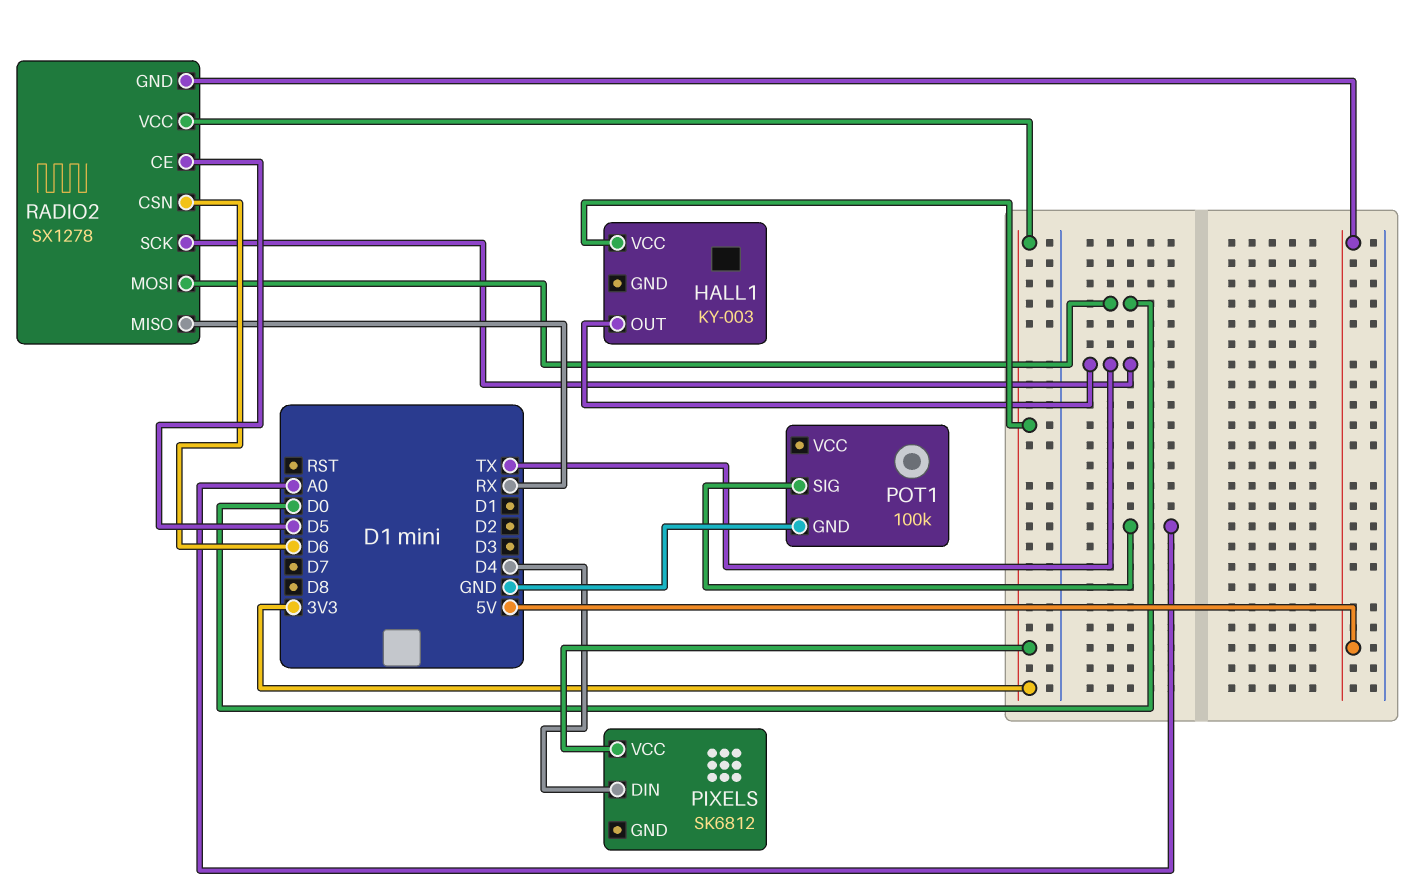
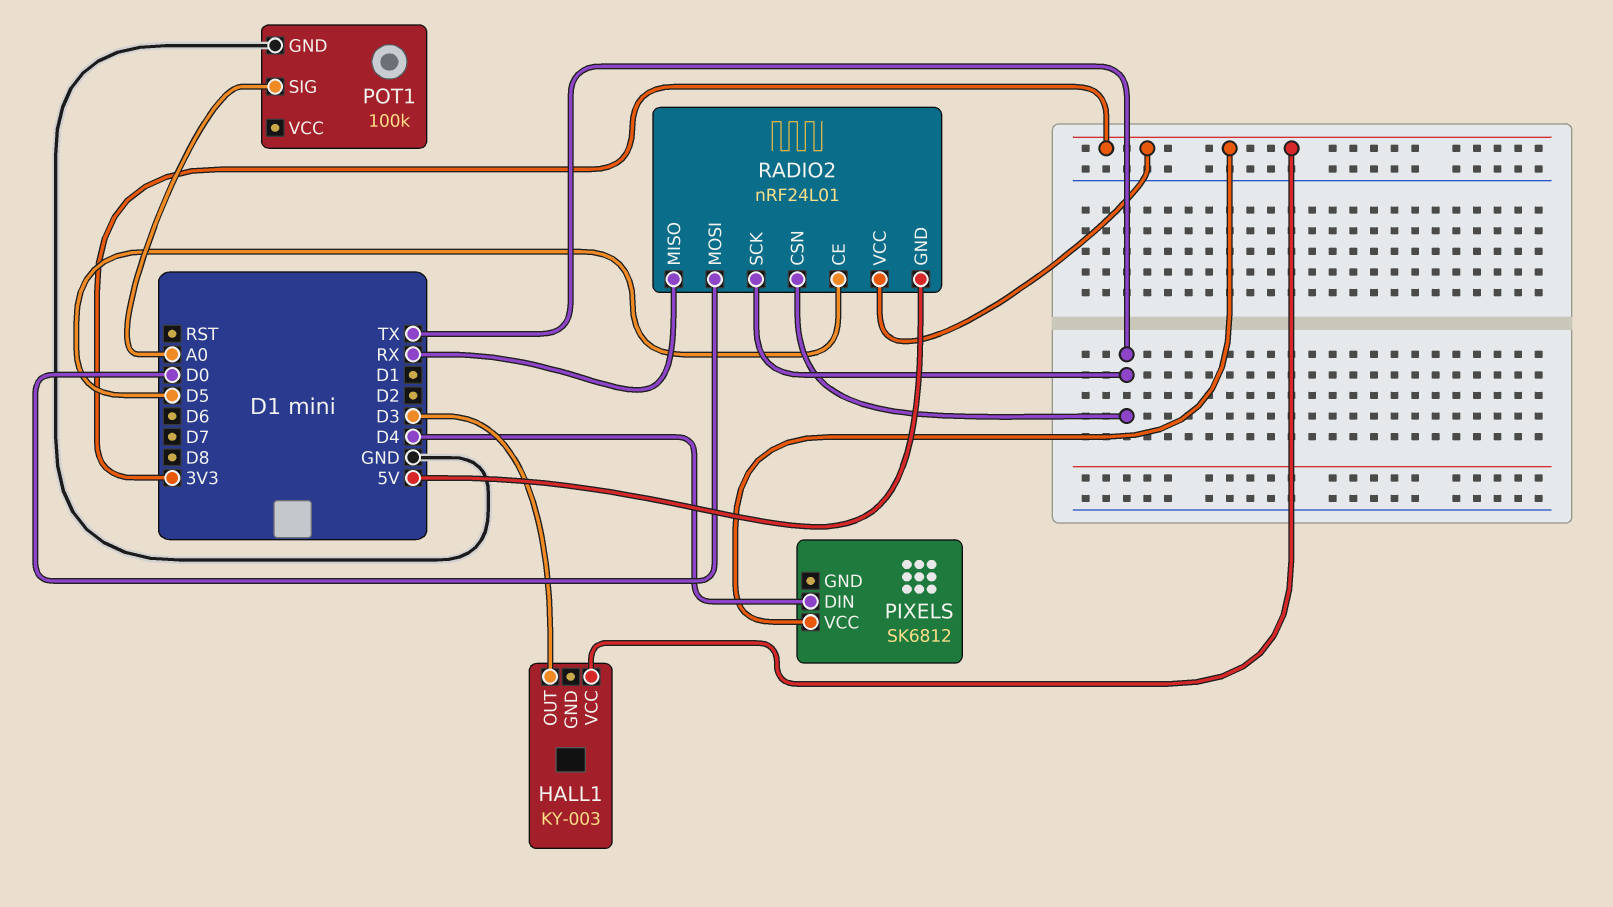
HALL1 pin OUT: TX -> D3
RADIO2: SX1278 -> nRF24L01
RADIO2 pin CSN: D6 -> TX

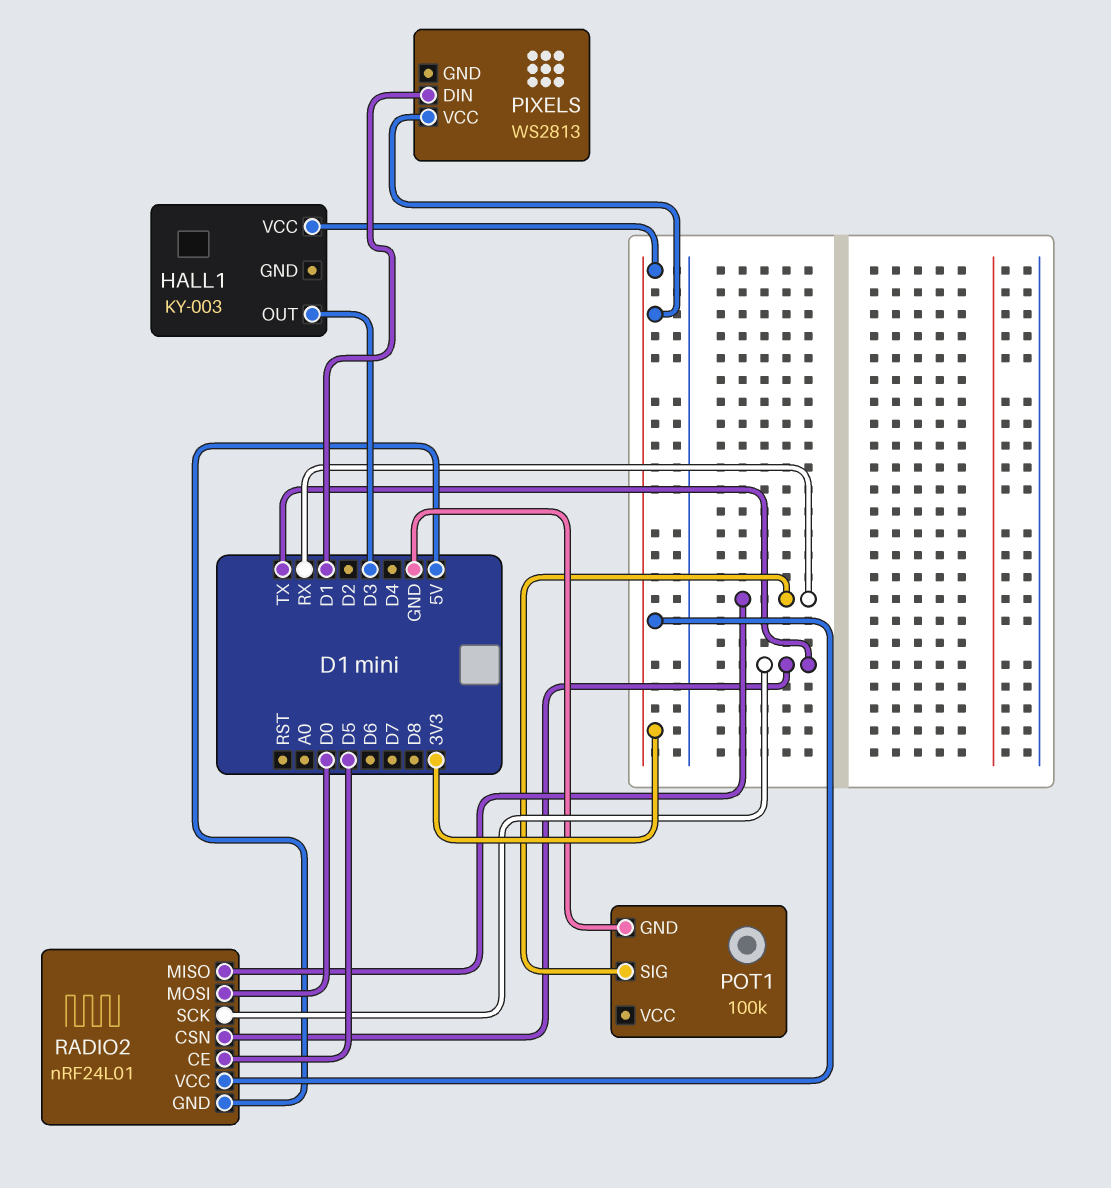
PIXELS: SK6812 -> WS2813
PIXELS pin DIN: D4 -> D1
POT1 pin SIG: A0 -> RX

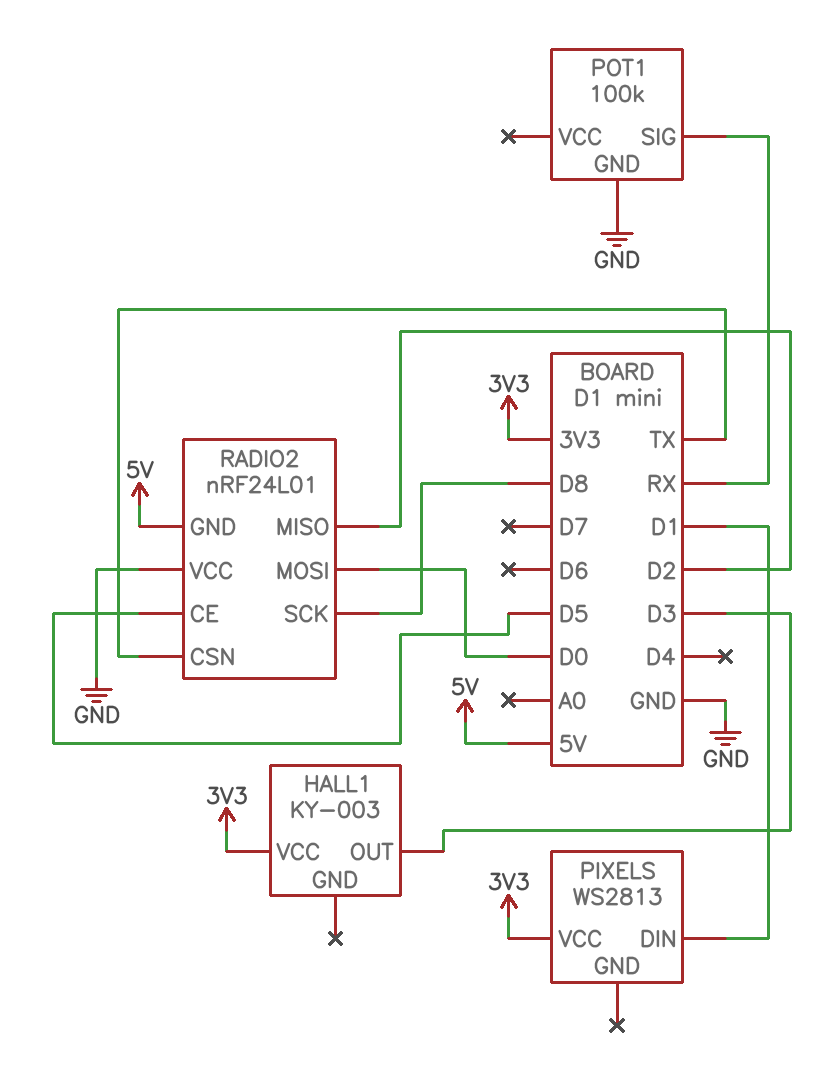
RADIO2 pin MISO: RX -> D2
RADIO2 pin SCK: TX -> D8
RADIO2 pin VCC: 3V3 -> GND

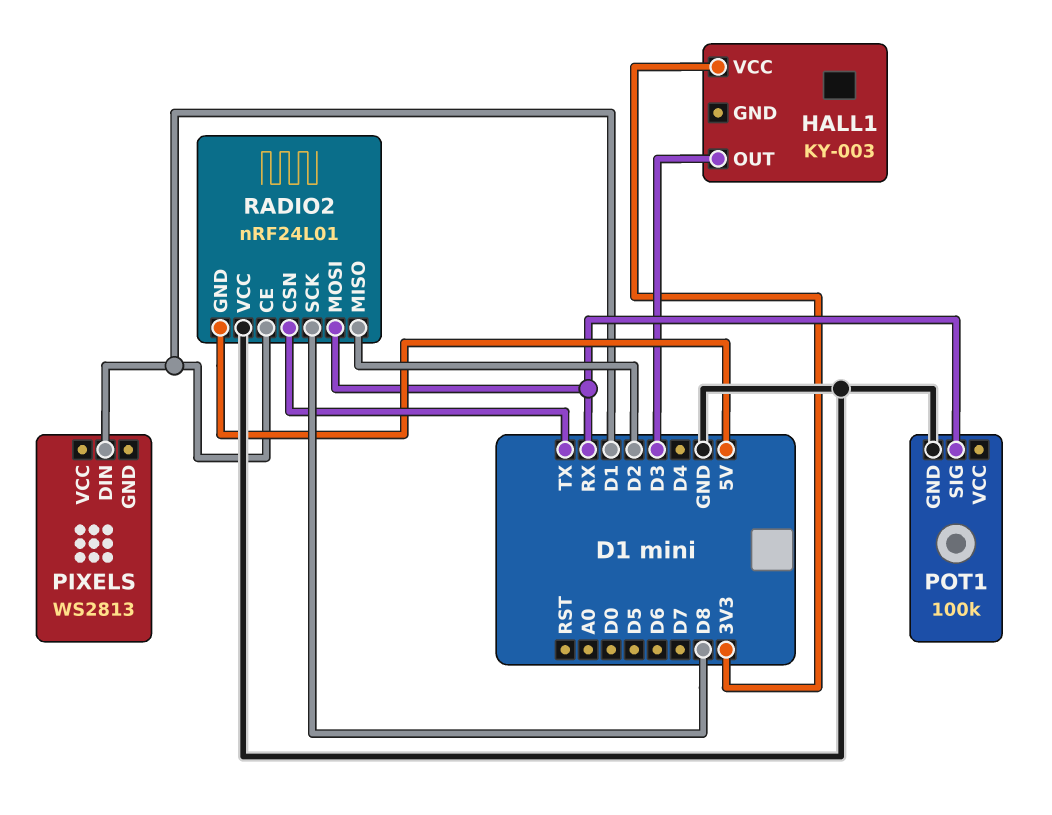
PIXELS pin VCC: 3V3 -> none
RADIO2 pin CE: D5 -> D1
RADIO2 pin MOSI: D0 -> RX

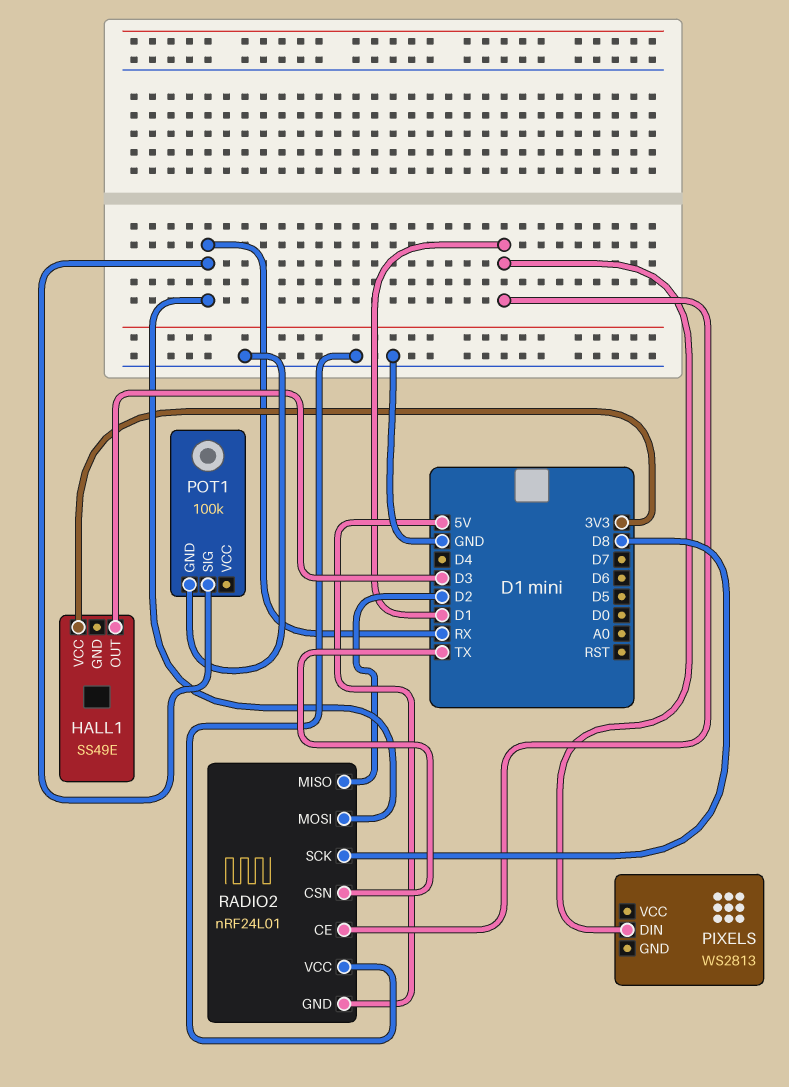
HALL1: KY-003 -> SS49E

